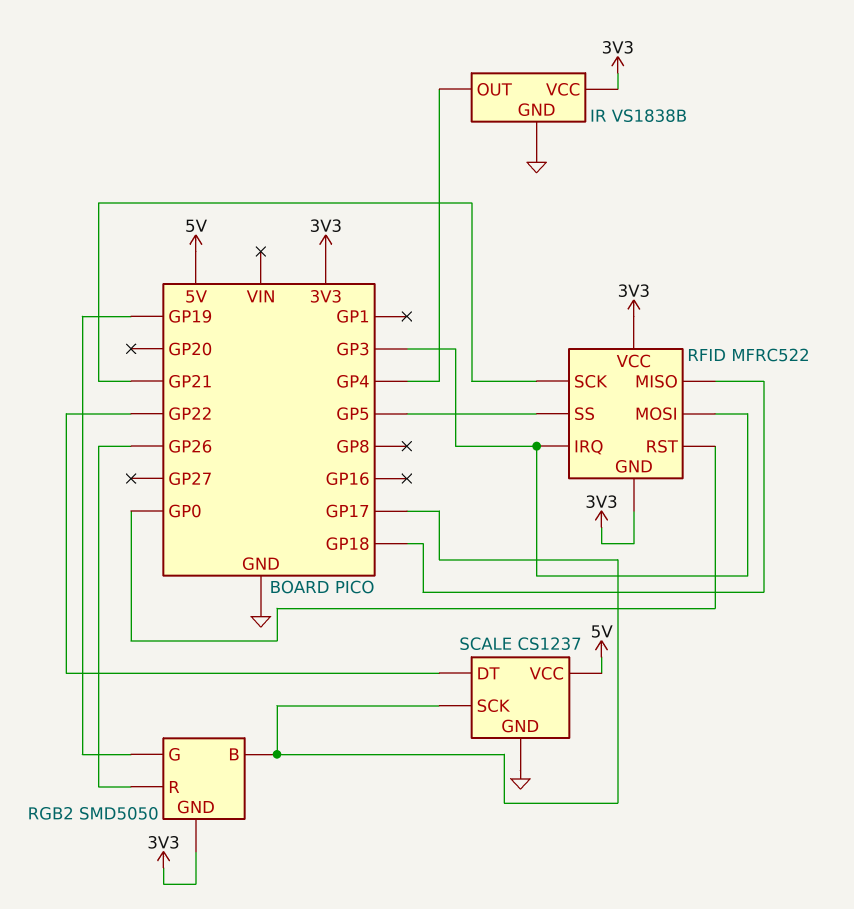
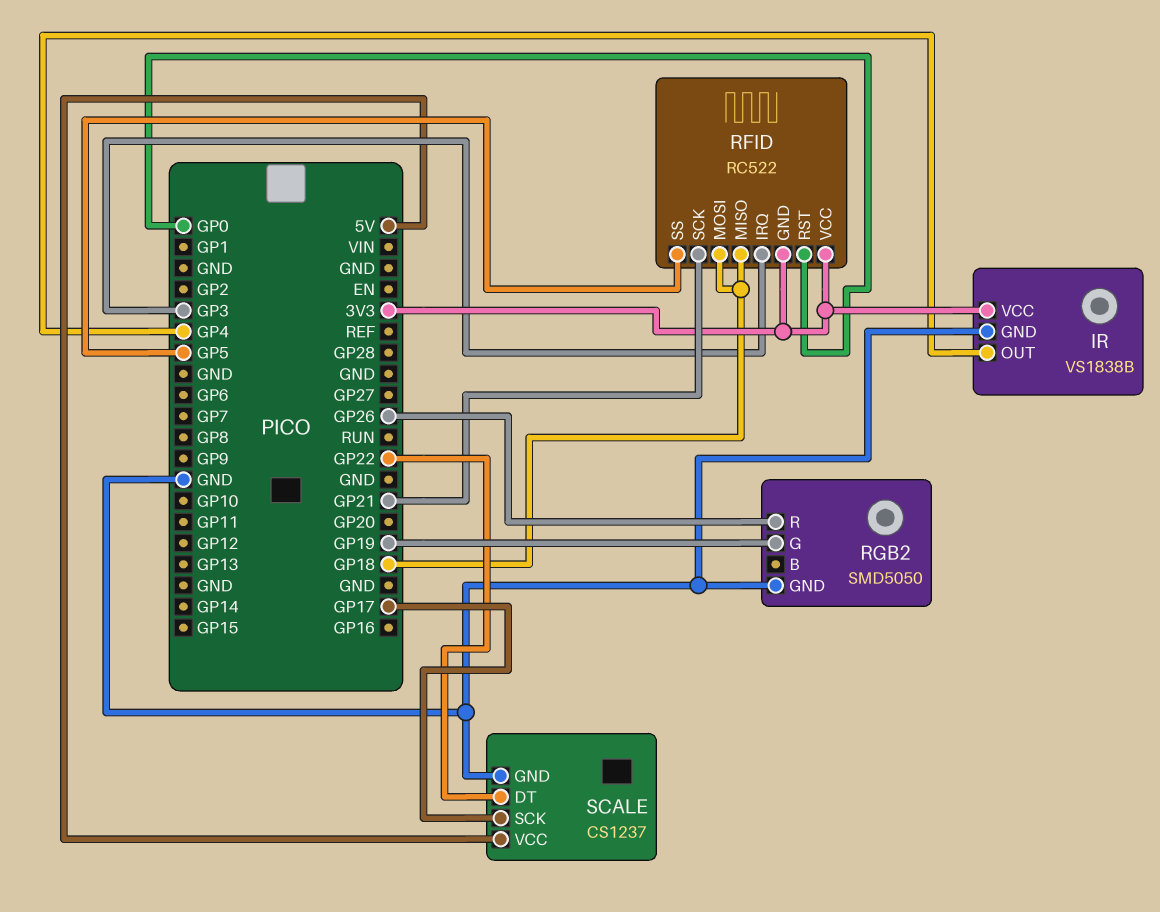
RFID: MFRC522 -> RC522
RFID pin MOSI: GP3 -> GP18
RGB2 pin B: GP17 -> none
RGB2 pin GND: 3V3 -> GND

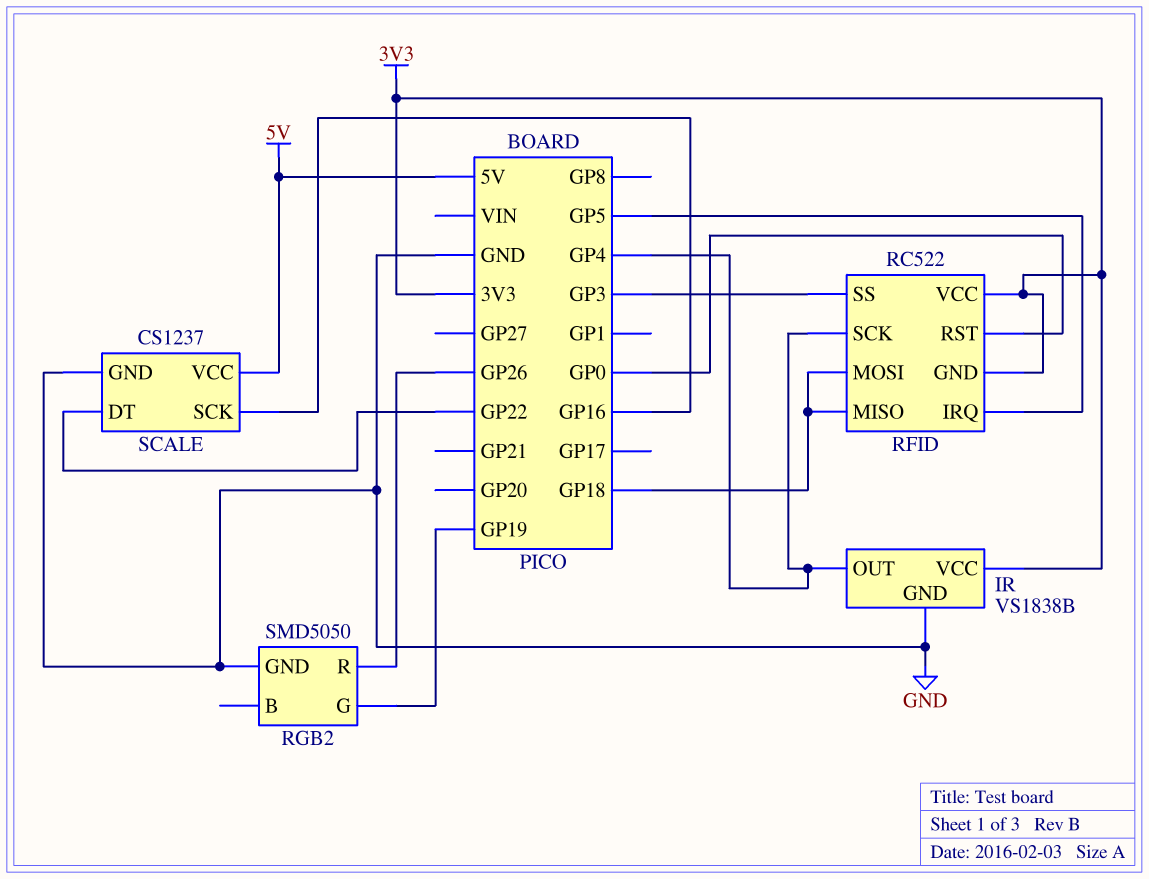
RFID pin IRQ: GP3 -> GP5
RFID pin SCK: GP21 -> GP4
RFID pin SS: GP5 -> GP3
SCALE pin SCK: GP17 -> GP16

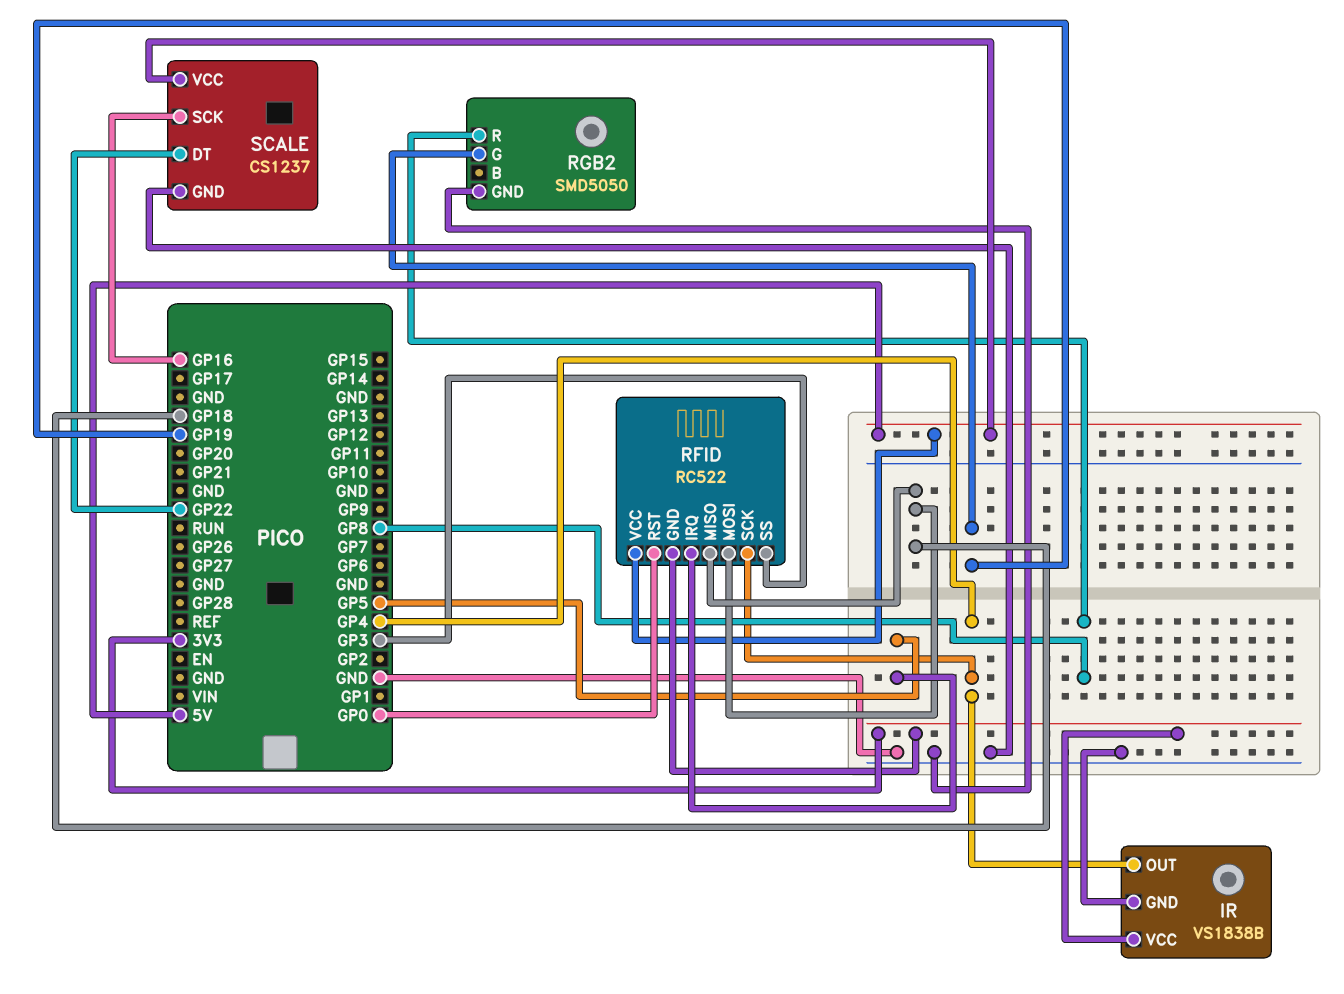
RFID pin VCC: 3V3 -> 5V
RGB2 pin R: GP26 -> GP8

